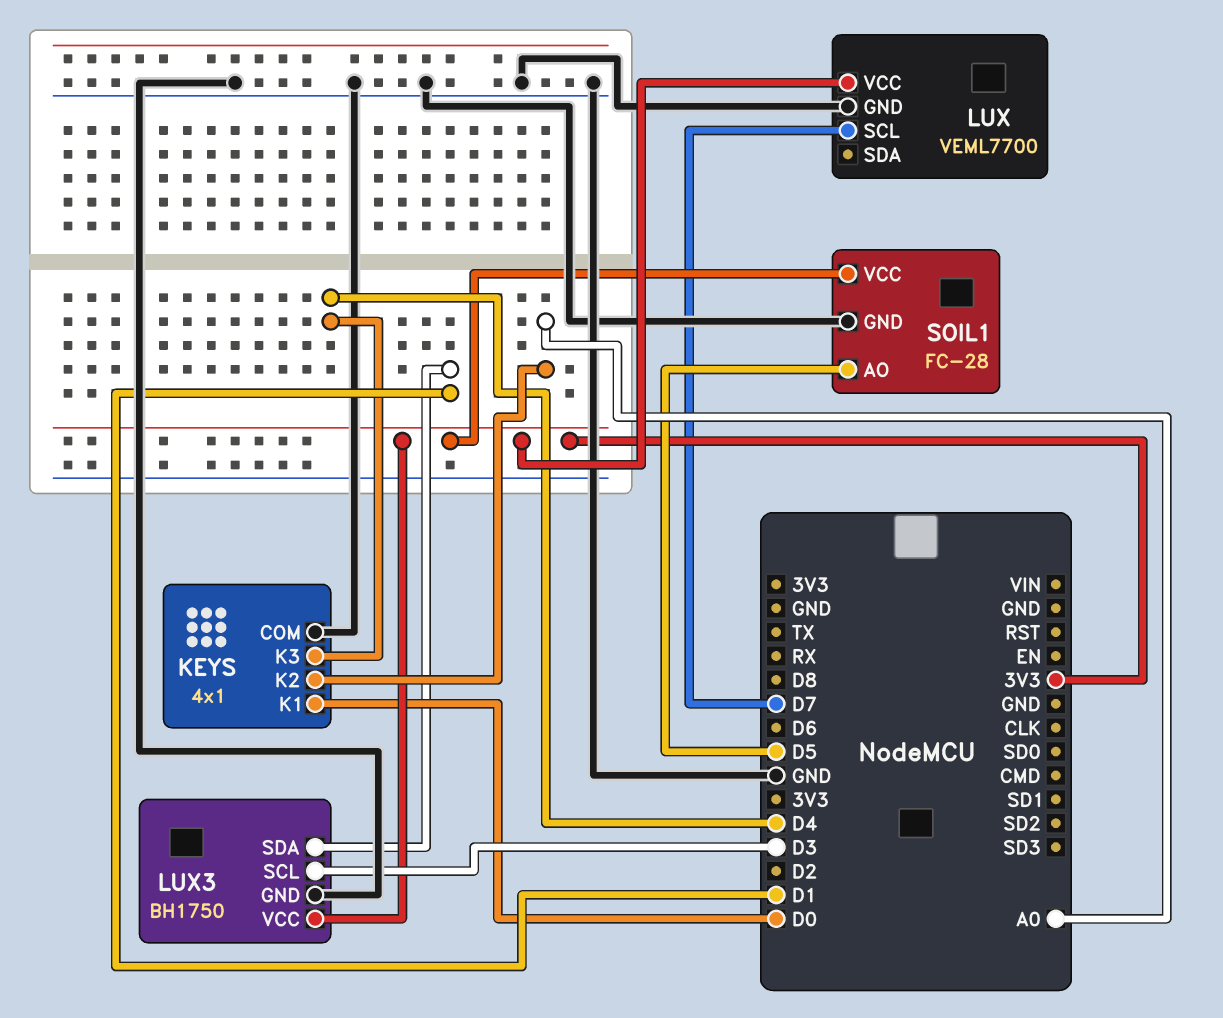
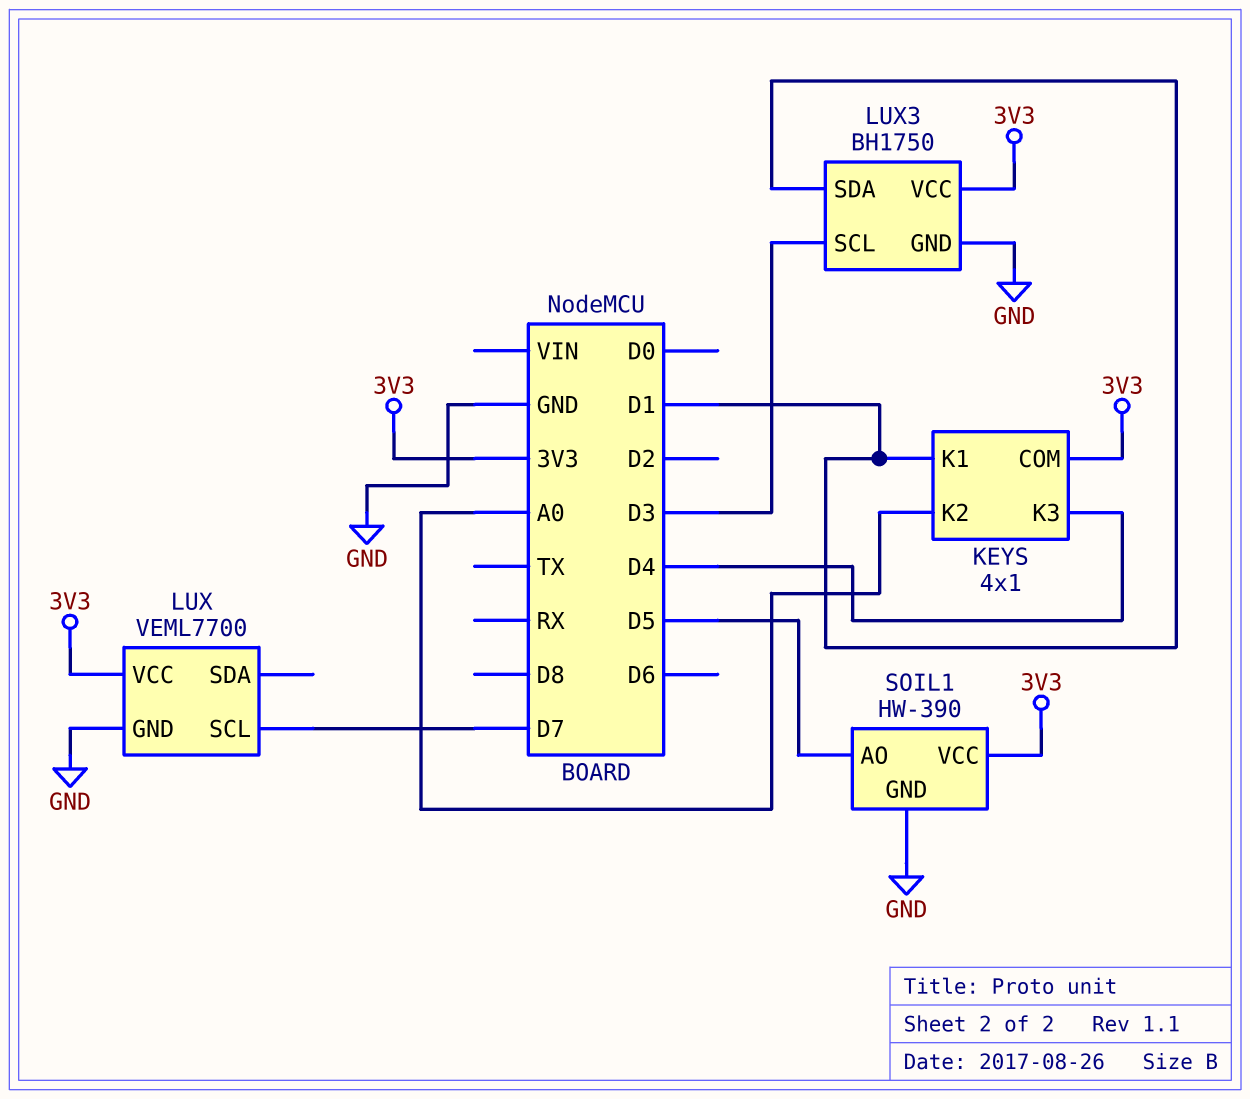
KEYS pin COM: GND -> 3V3
KEYS pin K1: D0 -> D1
SOIL1: FC-28 -> HW-390

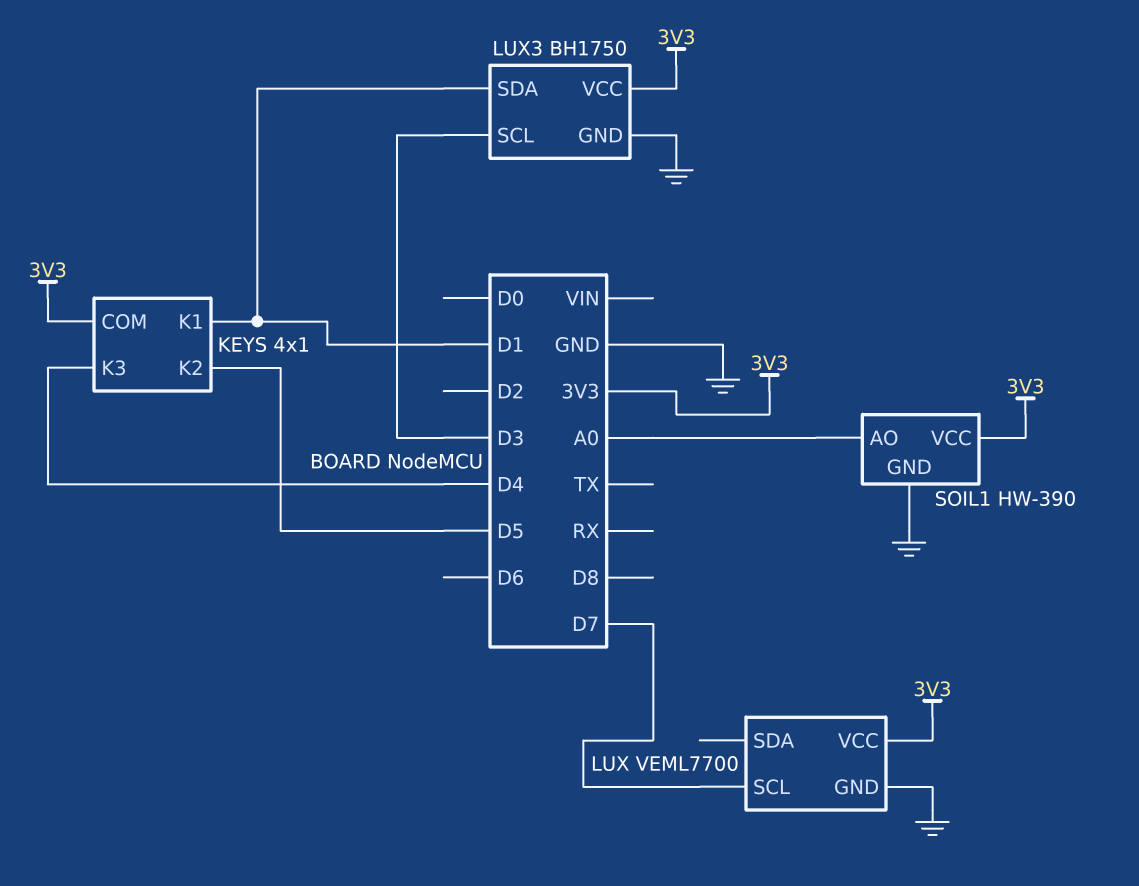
KEYS pin K2: A0 -> D5
SOIL1 pin AO: D5 -> A0

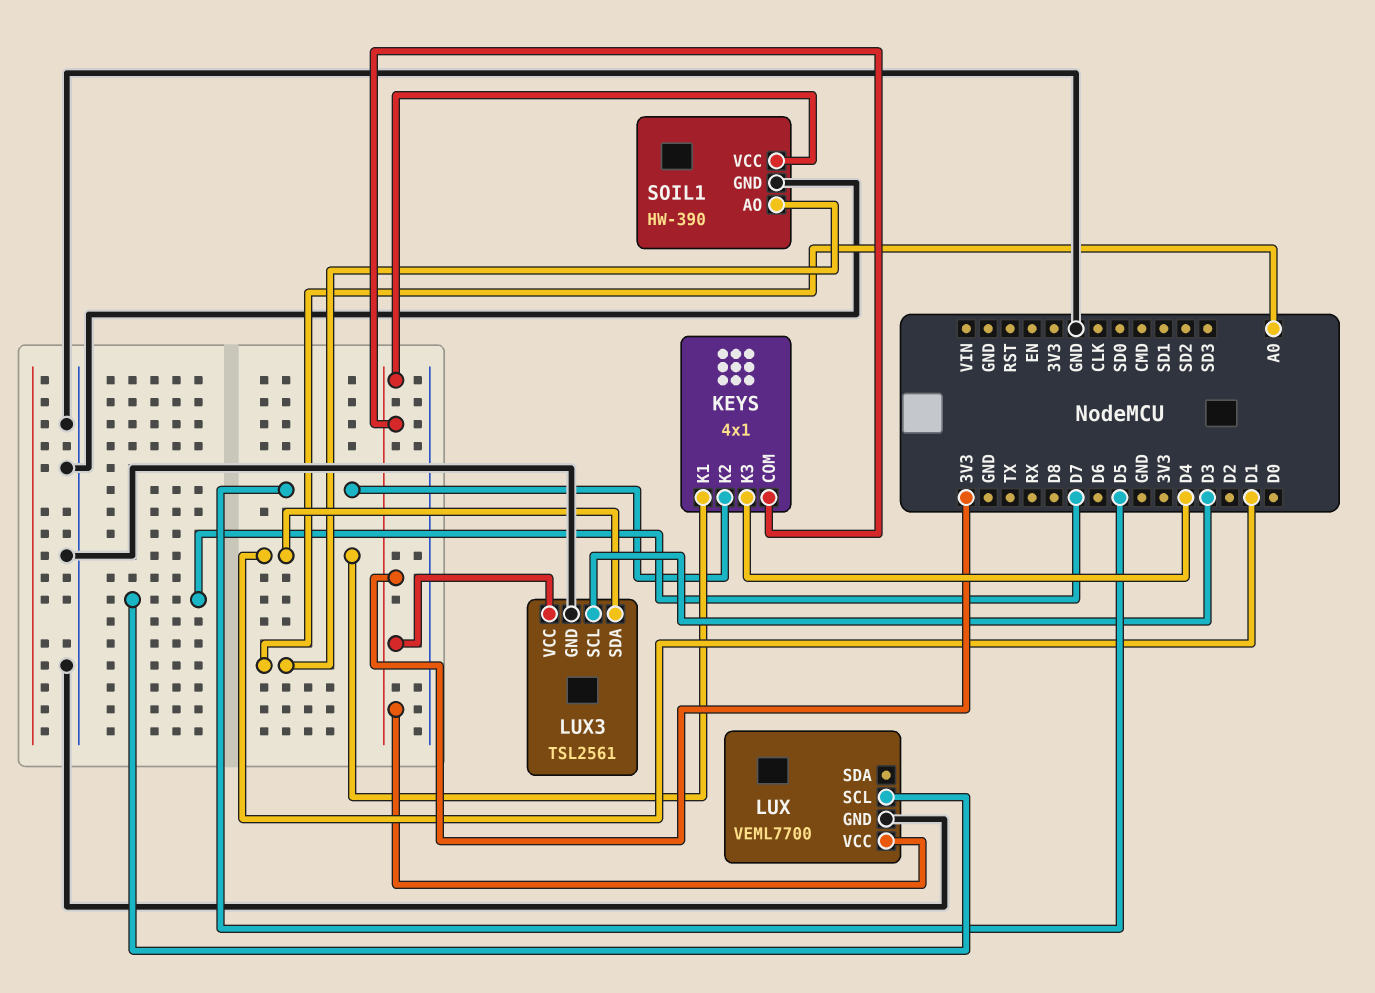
LUX3: BH1750 -> TSL2561

